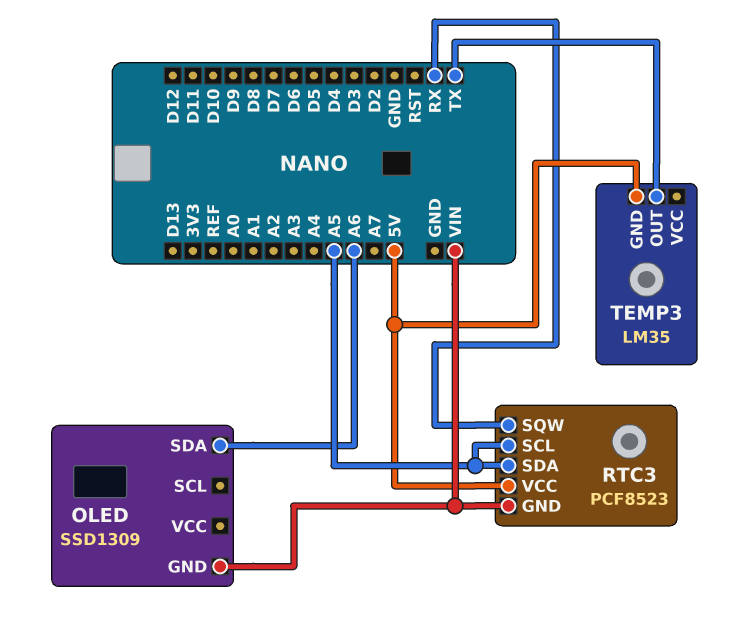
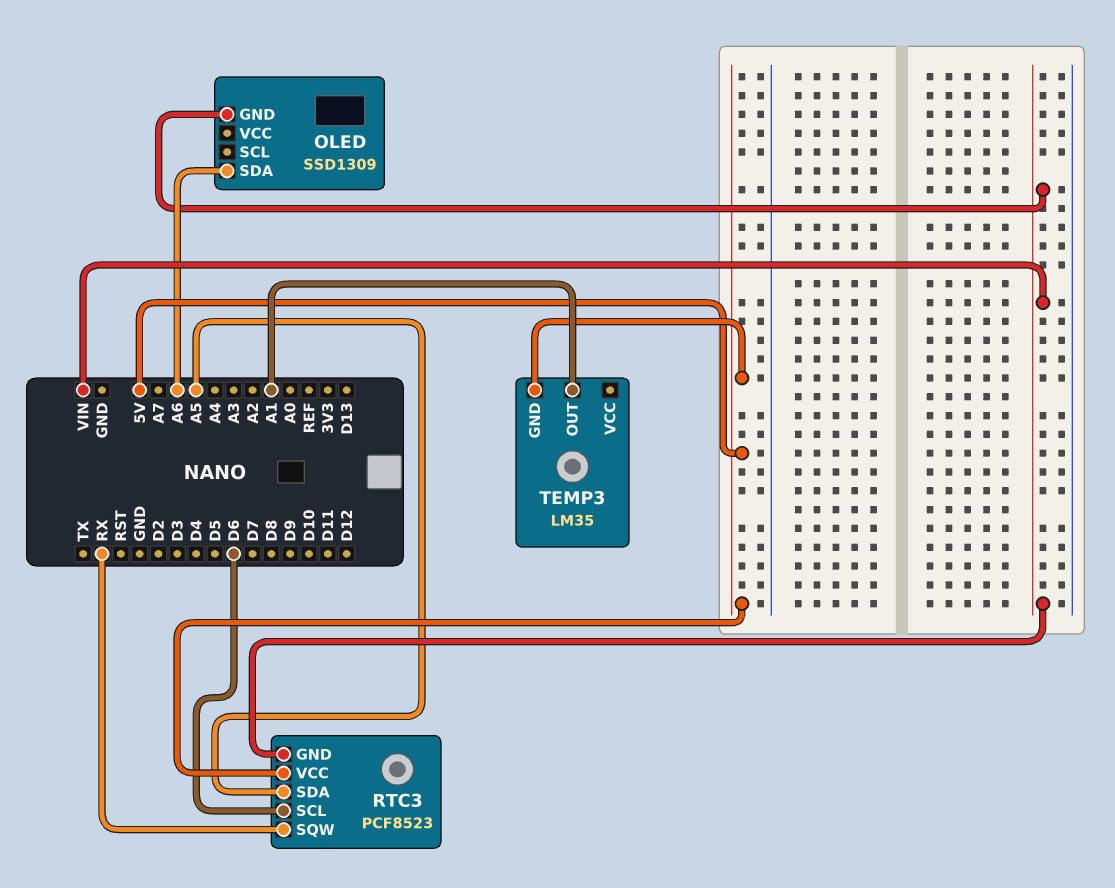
RTC3 pin SCL: A5 -> D6
TEMP3 pin OUT: TX -> A1

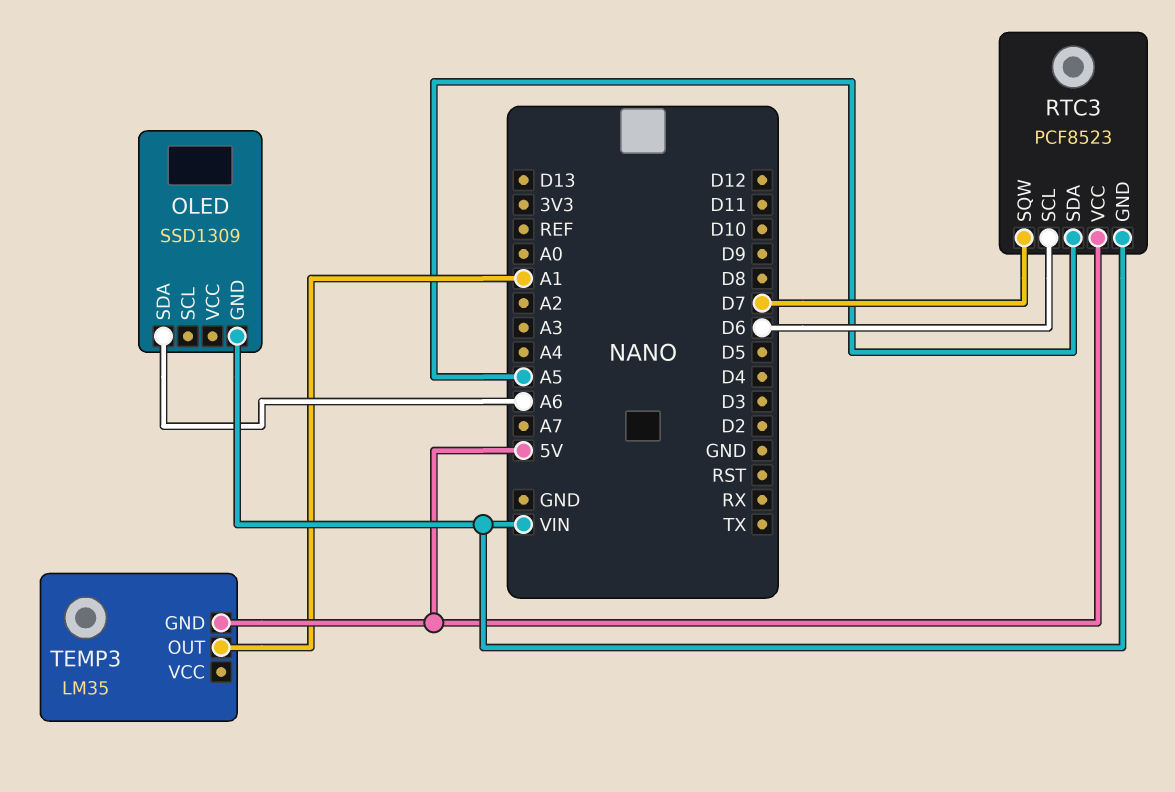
RTC3 pin SQW: RX -> D7

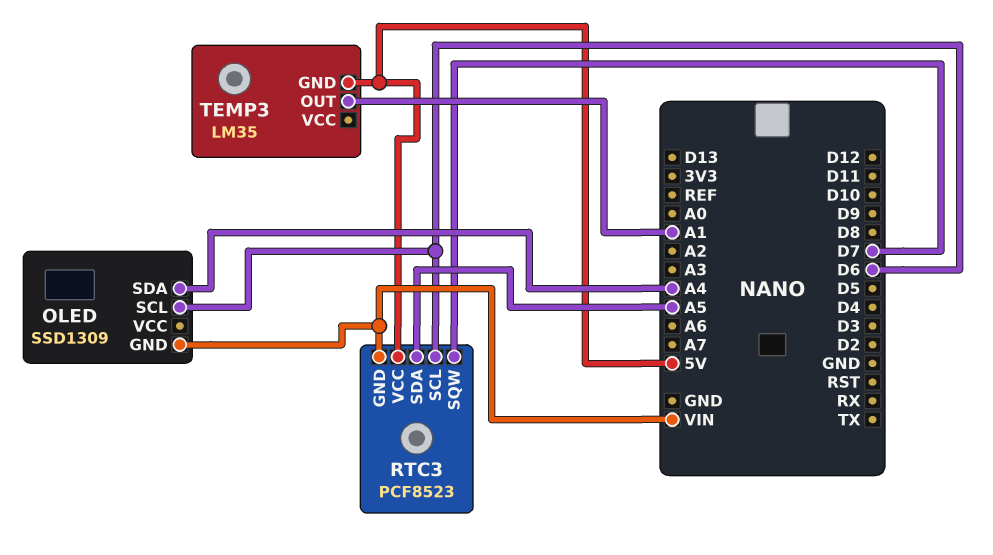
OLED pin SCL: none -> D6
OLED pin SDA: A6 -> A4

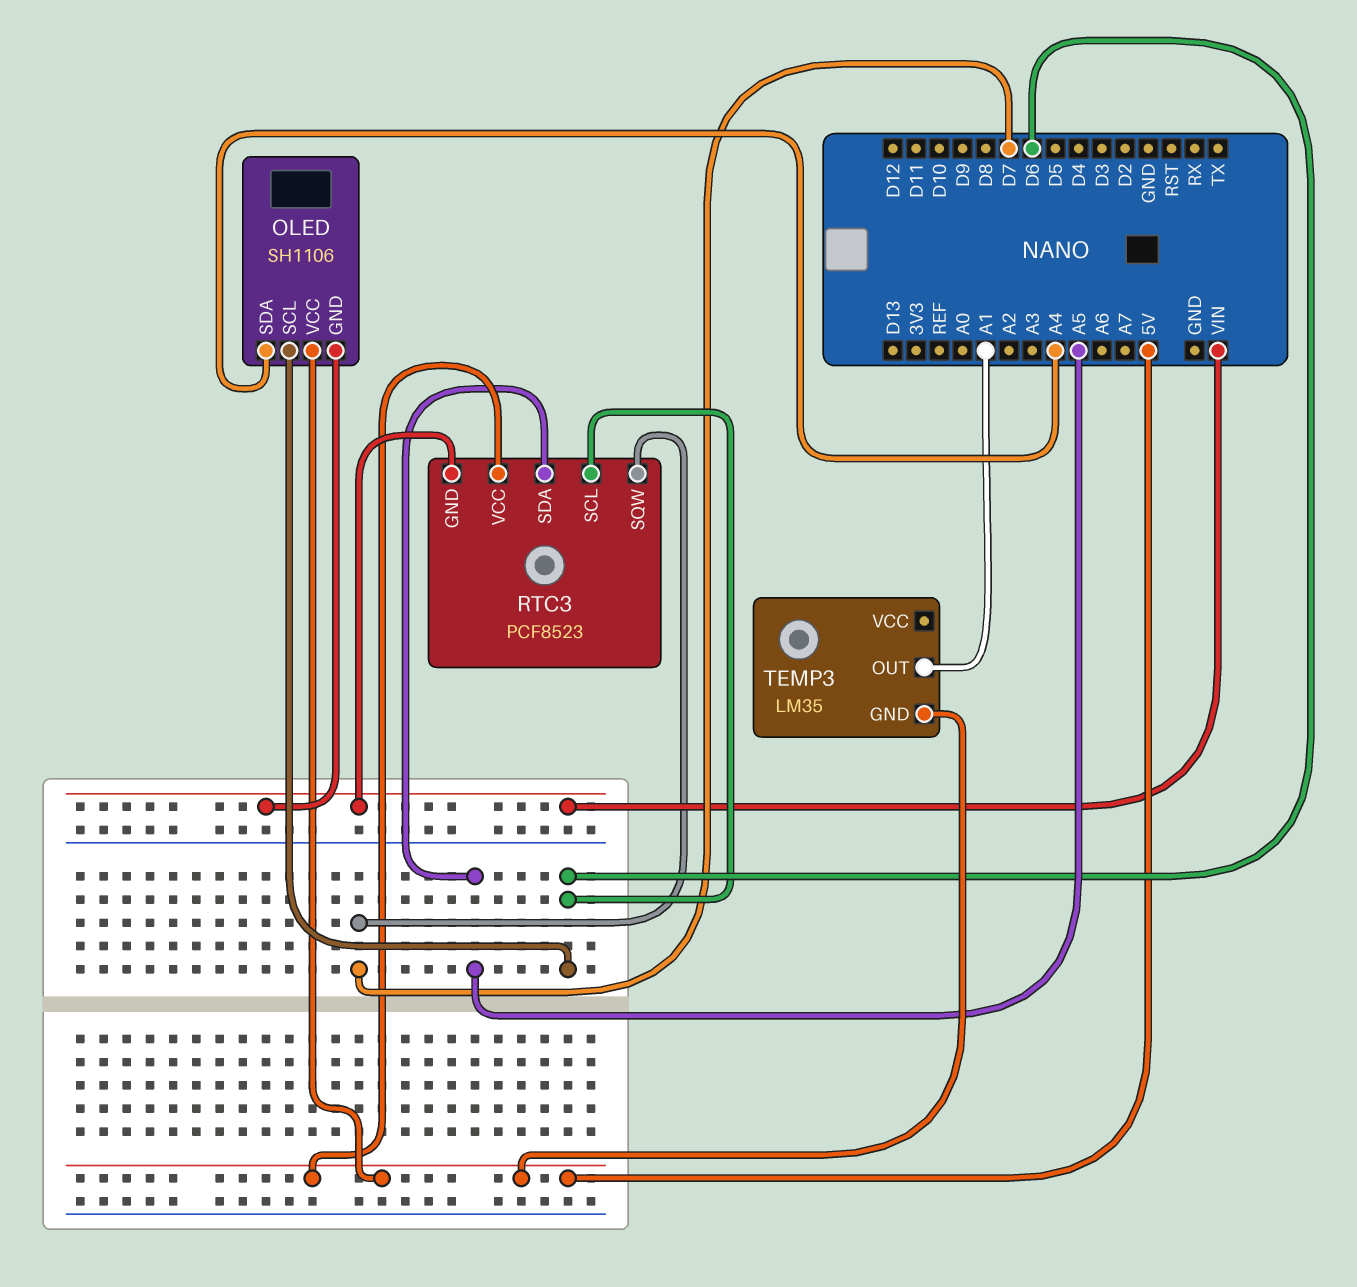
OLED: SSD1309 -> SH1106
OLED pin VCC: none -> 5V

